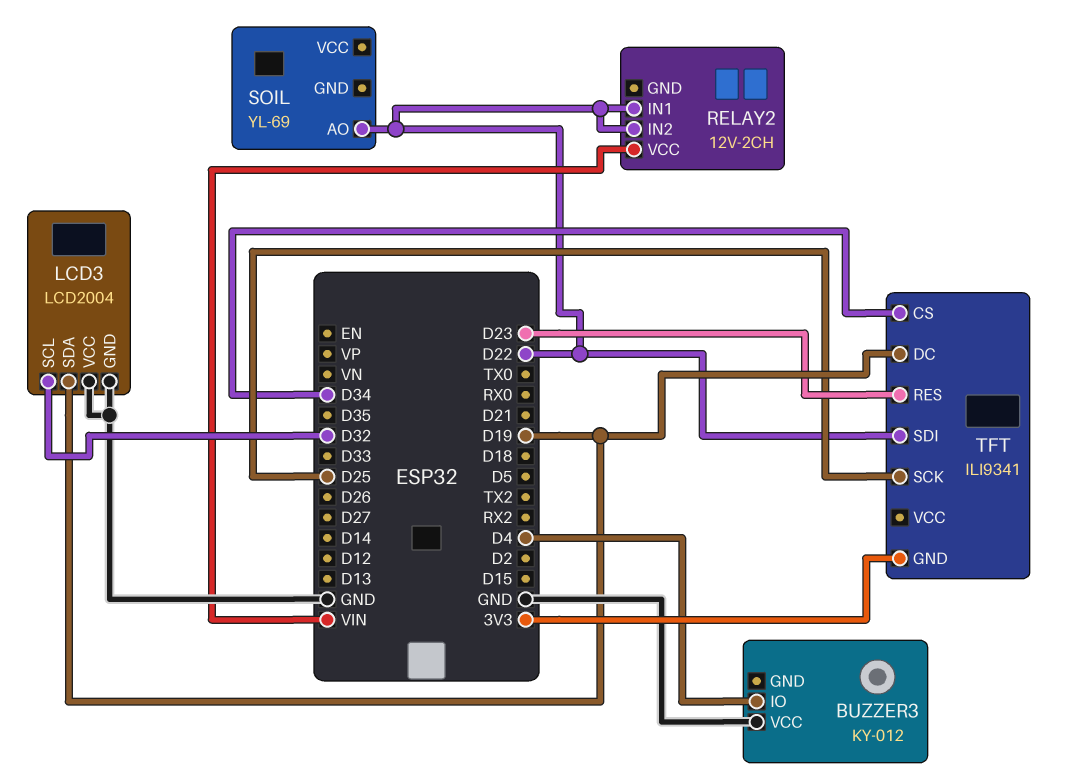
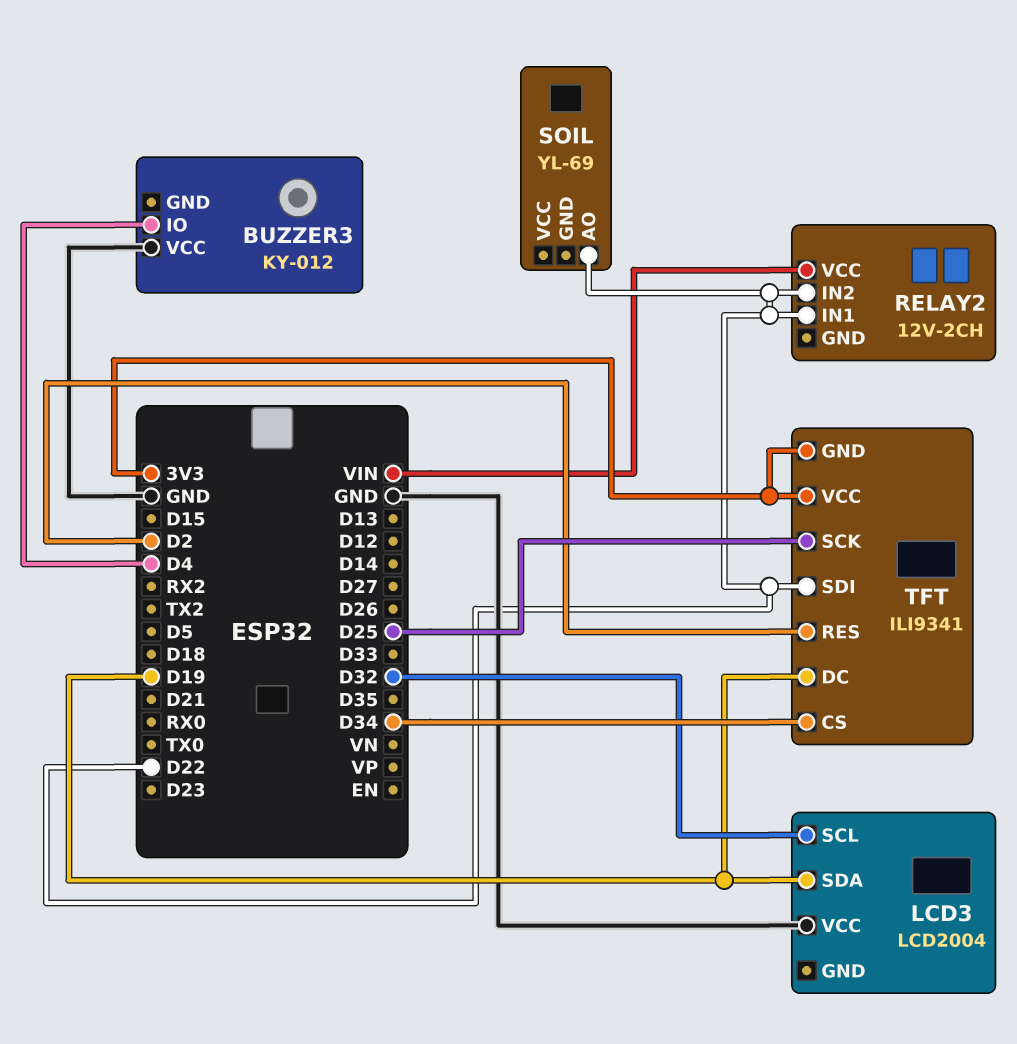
LCD3 pin GND: GND -> none
TFT pin RES: D23 -> D2
TFT pin VCC: none -> 3V3

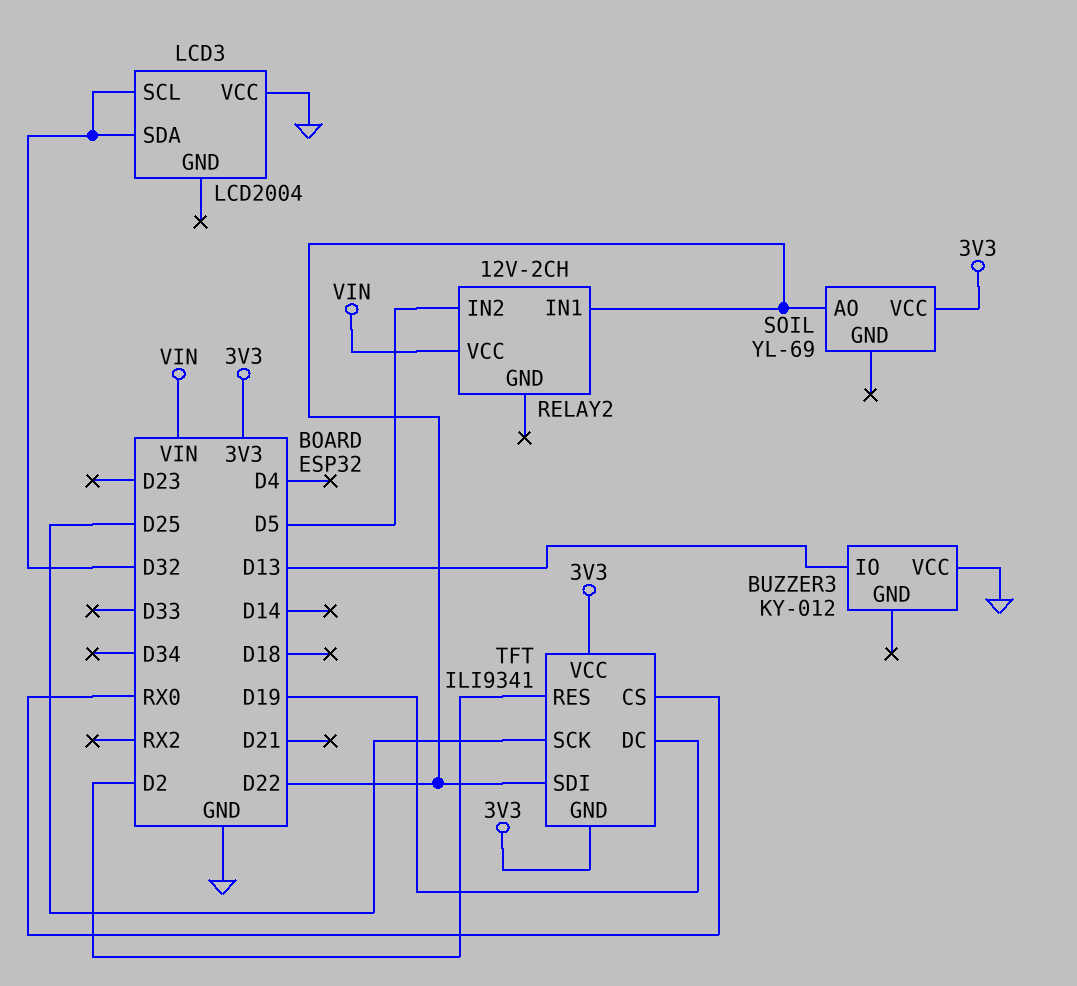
BUZZER3 pin IO: D4 -> D13
LCD3 pin SDA: D19 -> D32
RELAY2 pin IN2: D22 -> D5
SOIL pin VCC: none -> 3V3
TFT pin CS: D34 -> RX0

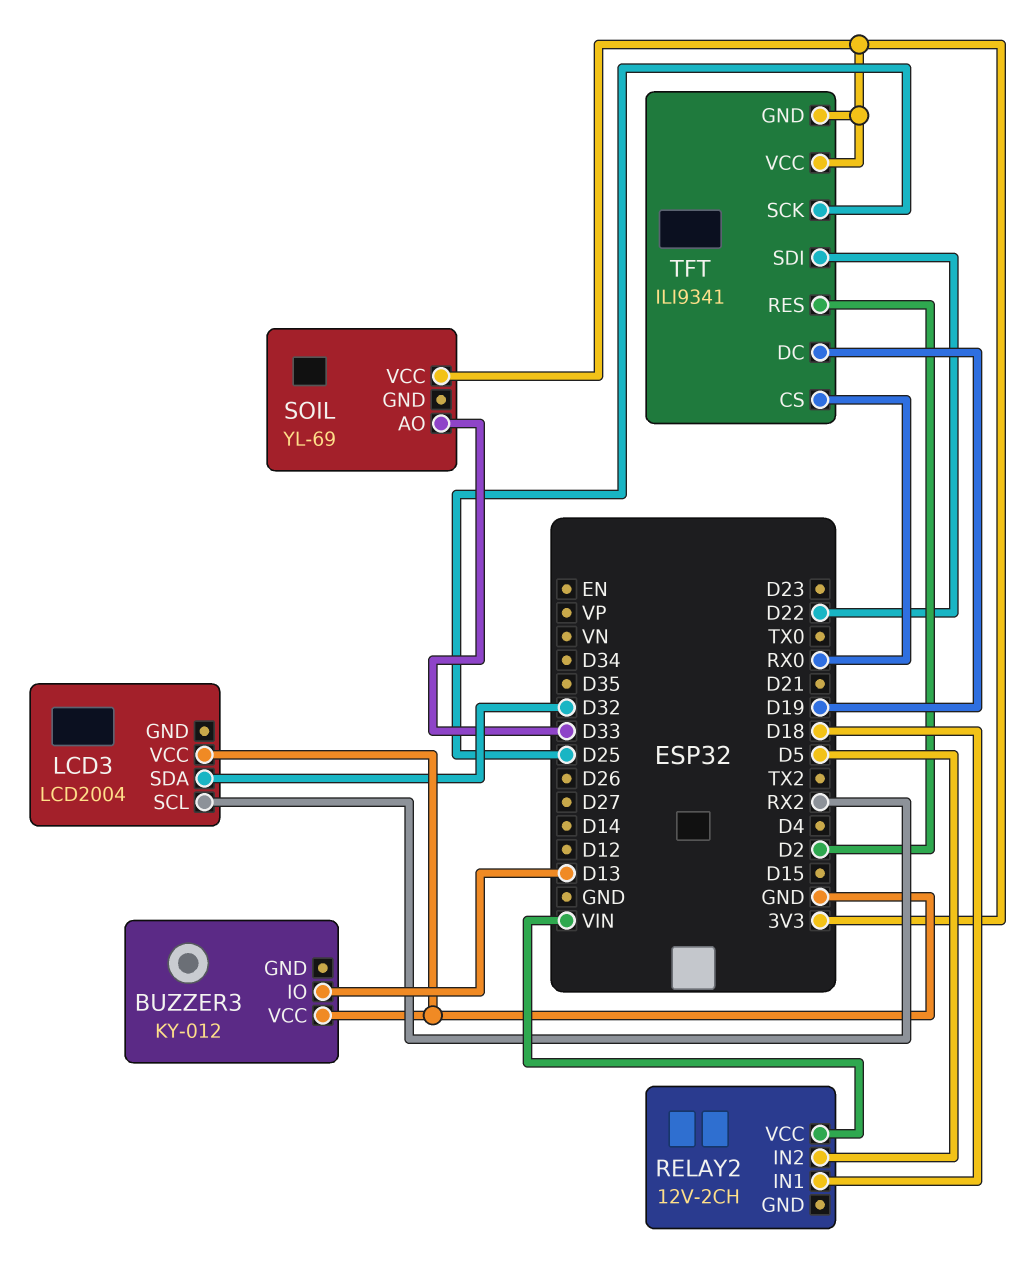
LCD3 pin SCL: D32 -> RX2
RELAY2 pin IN1: D22 -> D18
SOIL pin AO: D22 -> D33

